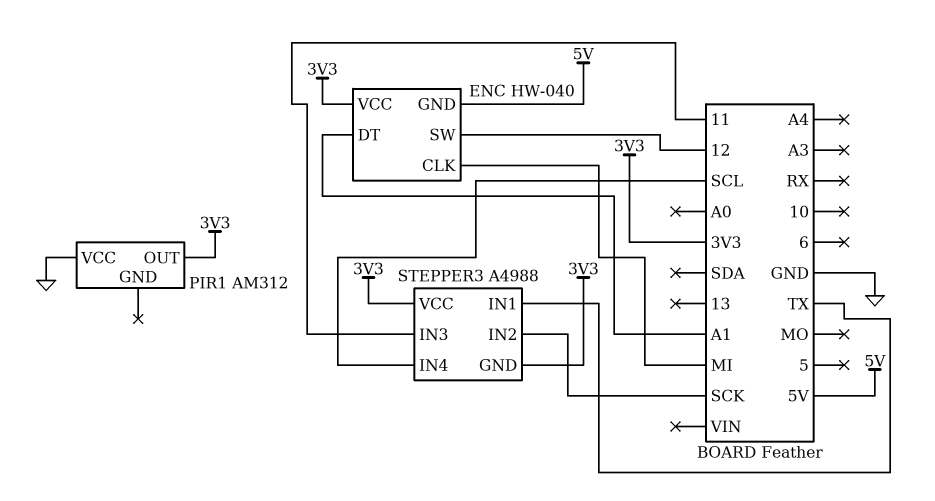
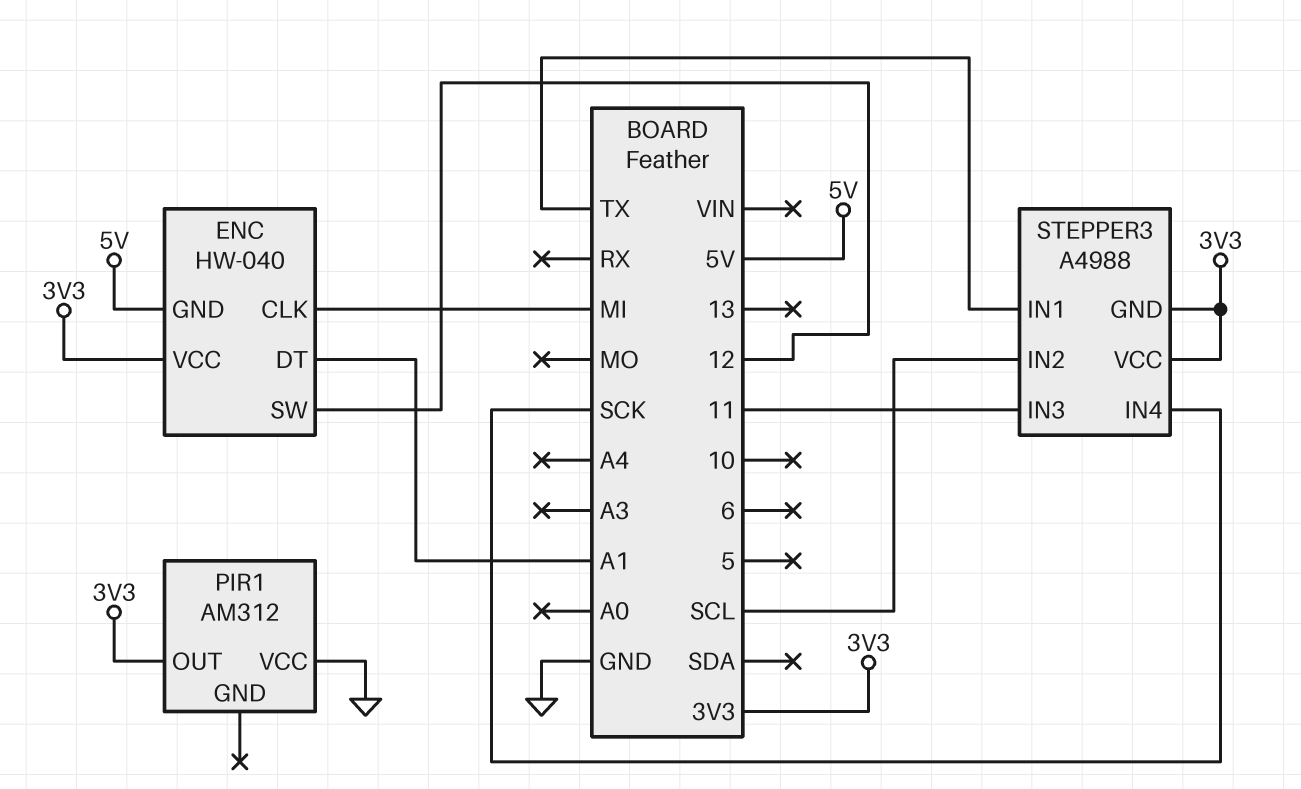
STEPPER3 pin IN2: SCK -> SCL
STEPPER3 pin IN4: SCL -> SCK

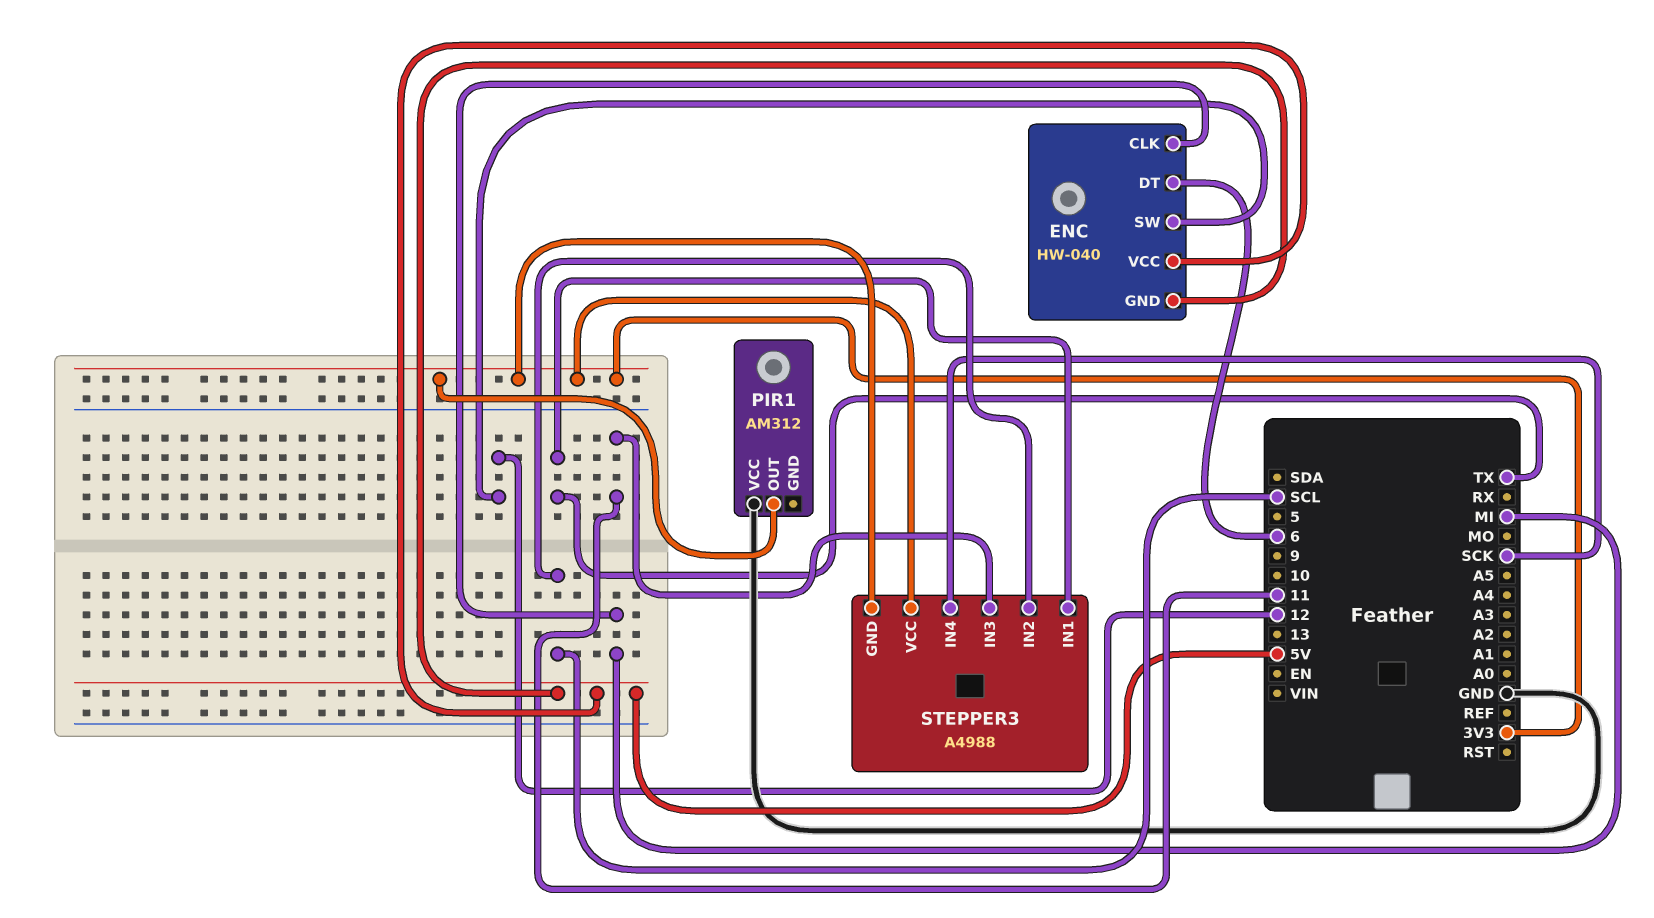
ENC pin DT: A1 -> 6
ENC pin VCC: 3V3 -> 5V

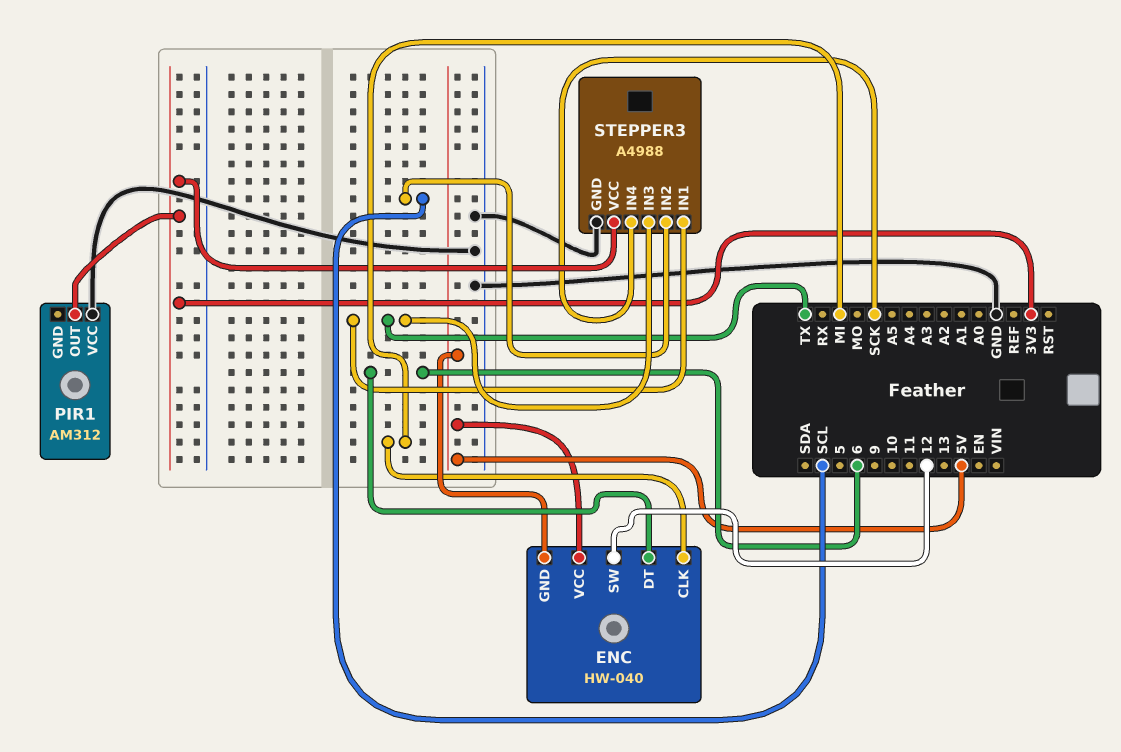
STEPPER3 pin GND: 3V3 -> GND
STEPPER3 pin IN3: 11 -> TX

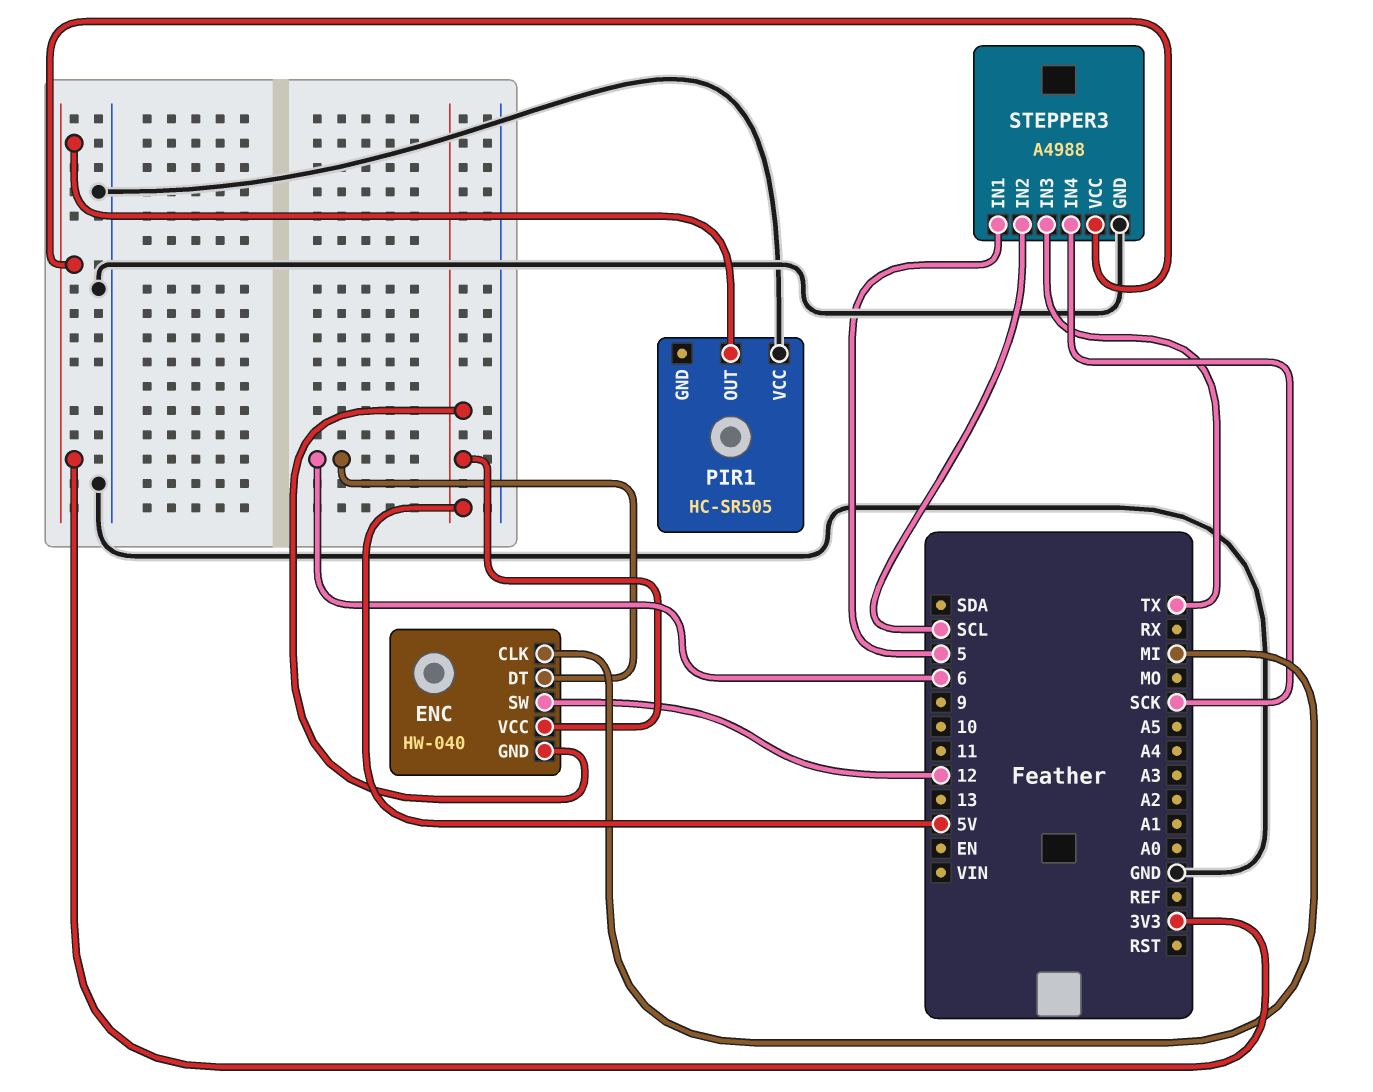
PIR1: AM312 -> HC-SR505
STEPPER3 pin IN1: TX -> 5

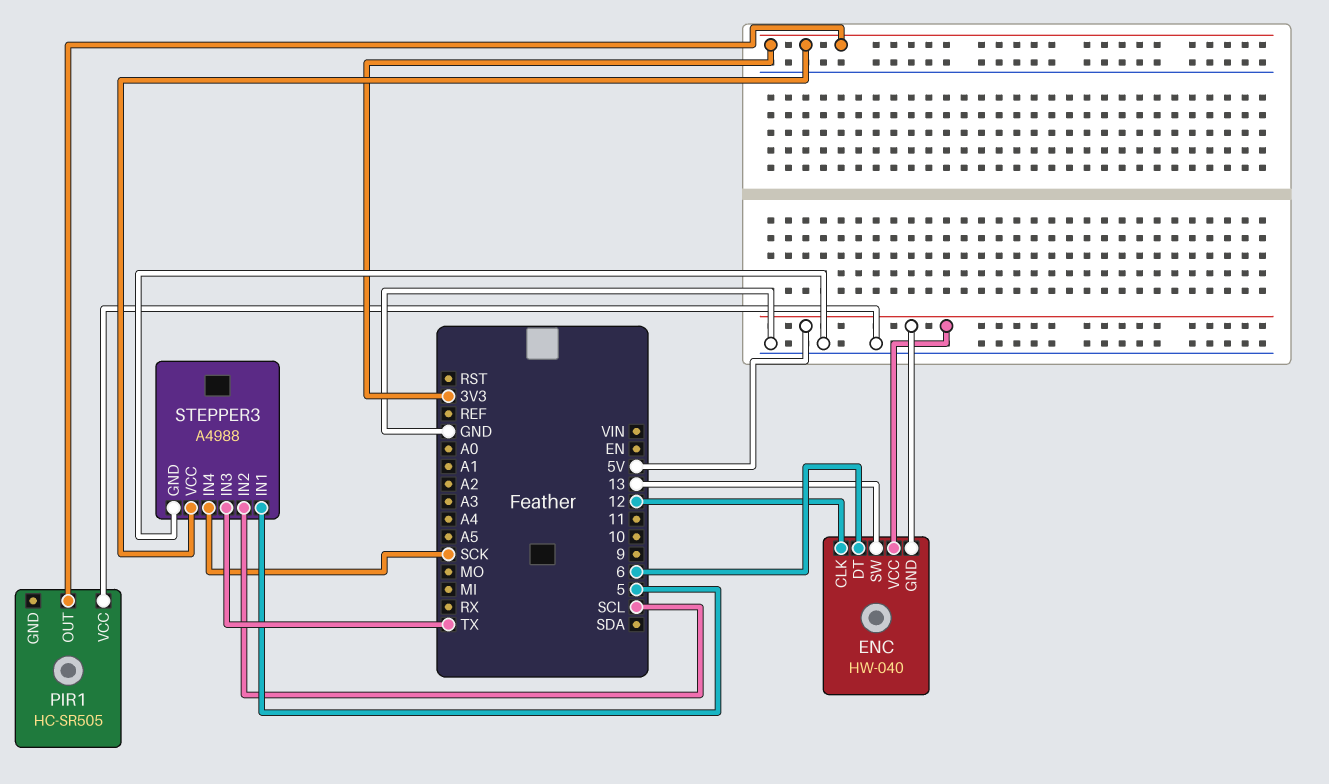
ENC pin CLK: MI -> 12
ENC pin SW: 12 -> 13

